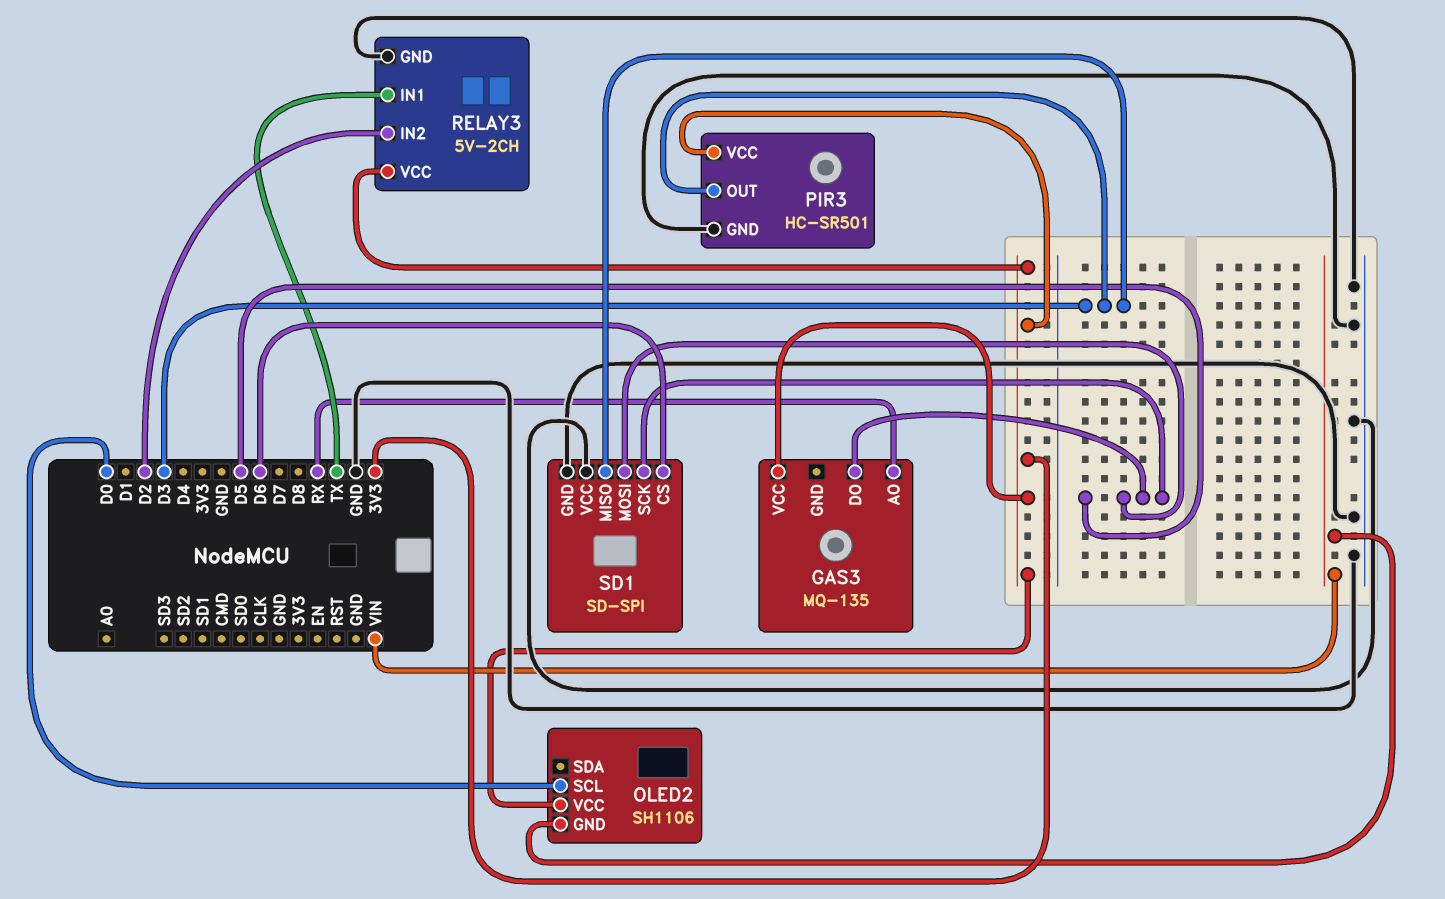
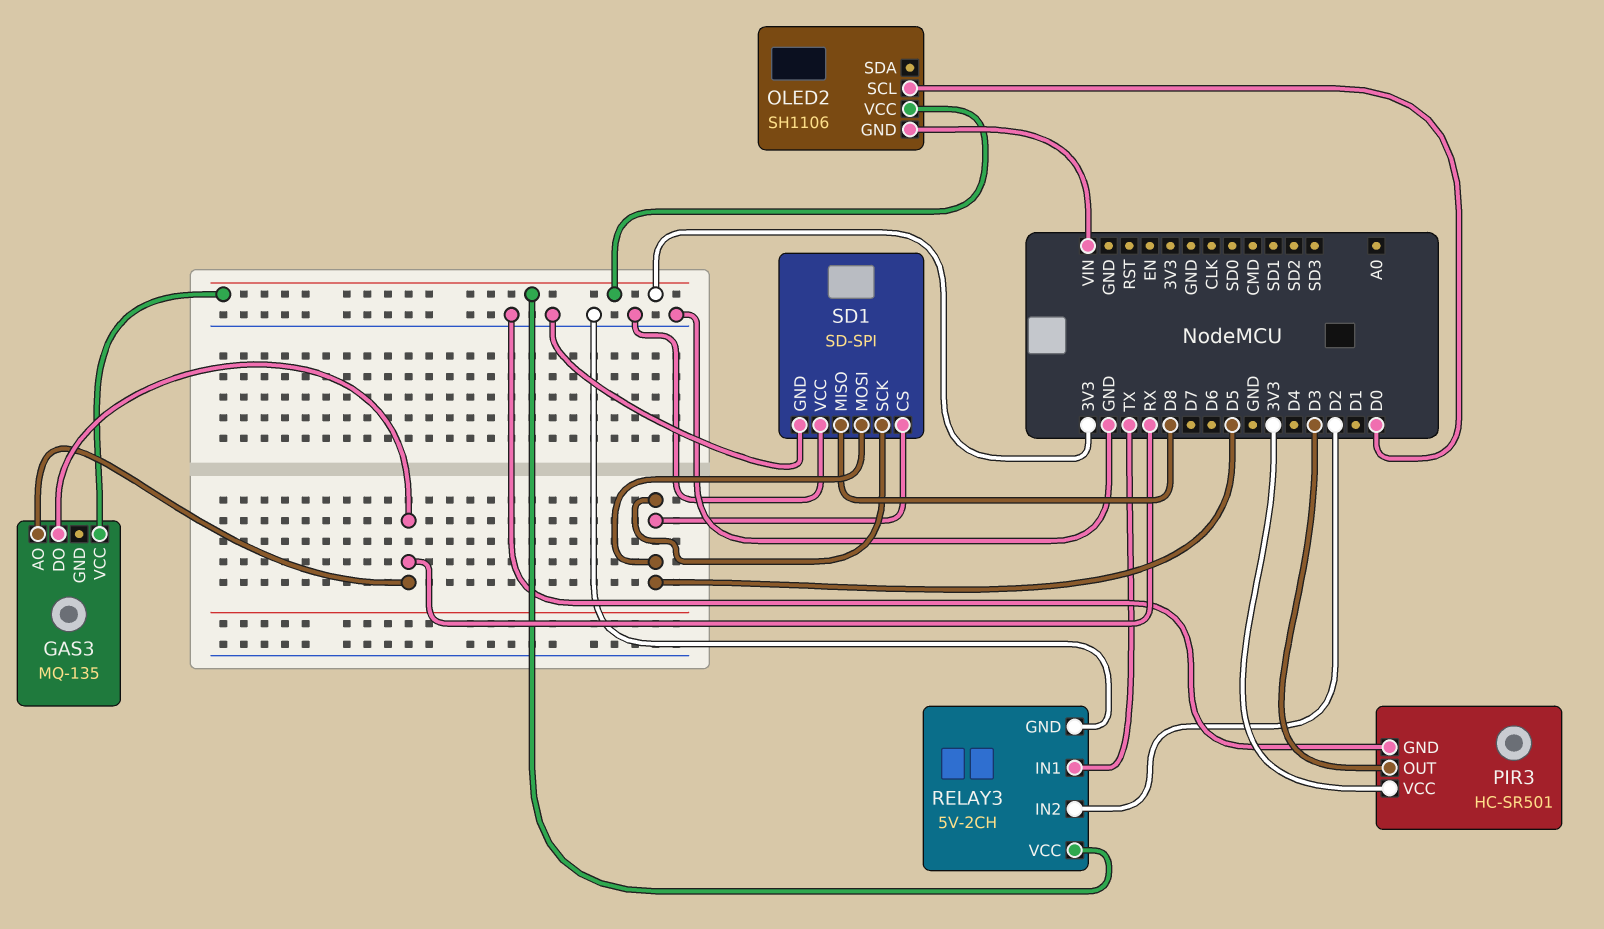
GAS3 pin DO: D5 -> RX
SD1 pin CS: D6 -> D5
SD1 pin MISO: D3 -> D8

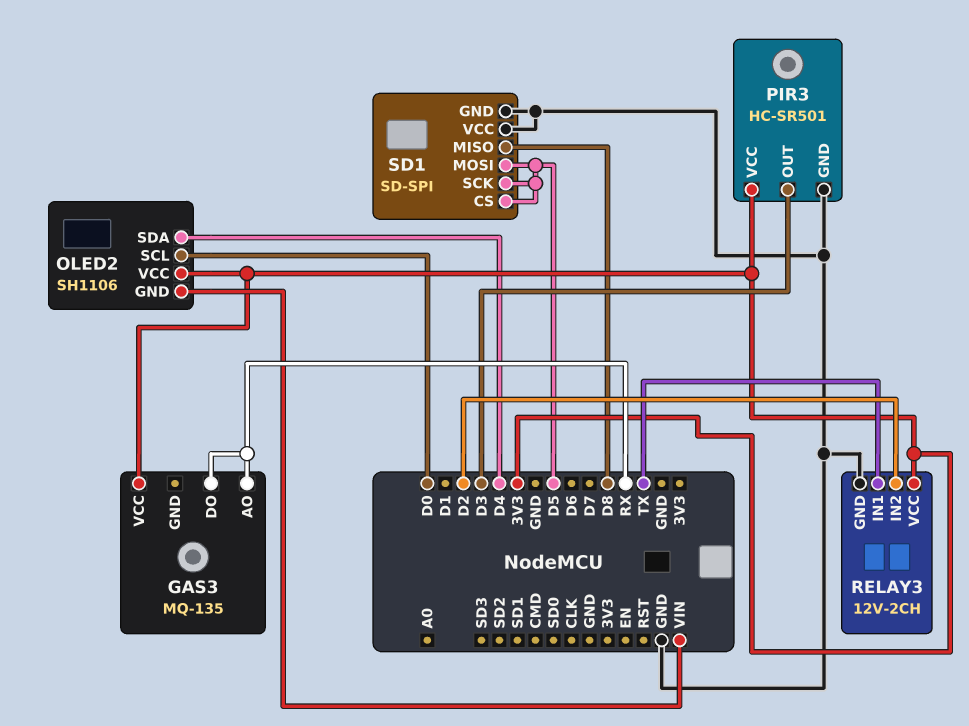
OLED2 pin SDA: none -> D4
RELAY3: 5V-2CH -> 12V-2CH

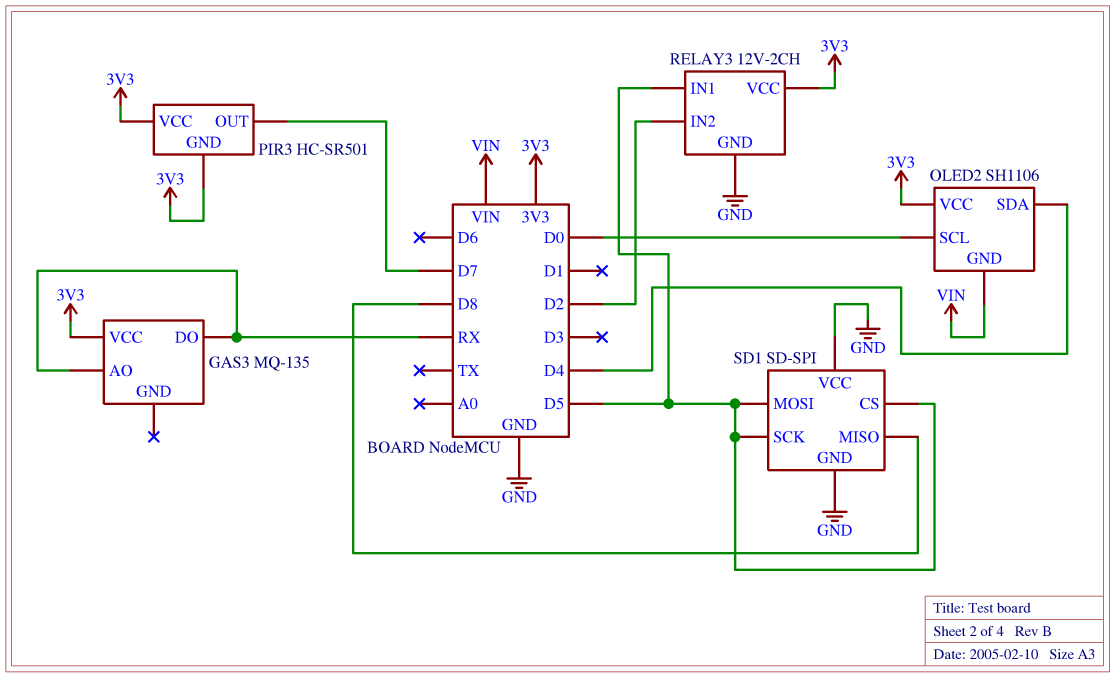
PIR3 pin GND: GND -> 3V3
PIR3 pin OUT: D3 -> D7
RELAY3 pin IN1: TX -> D5

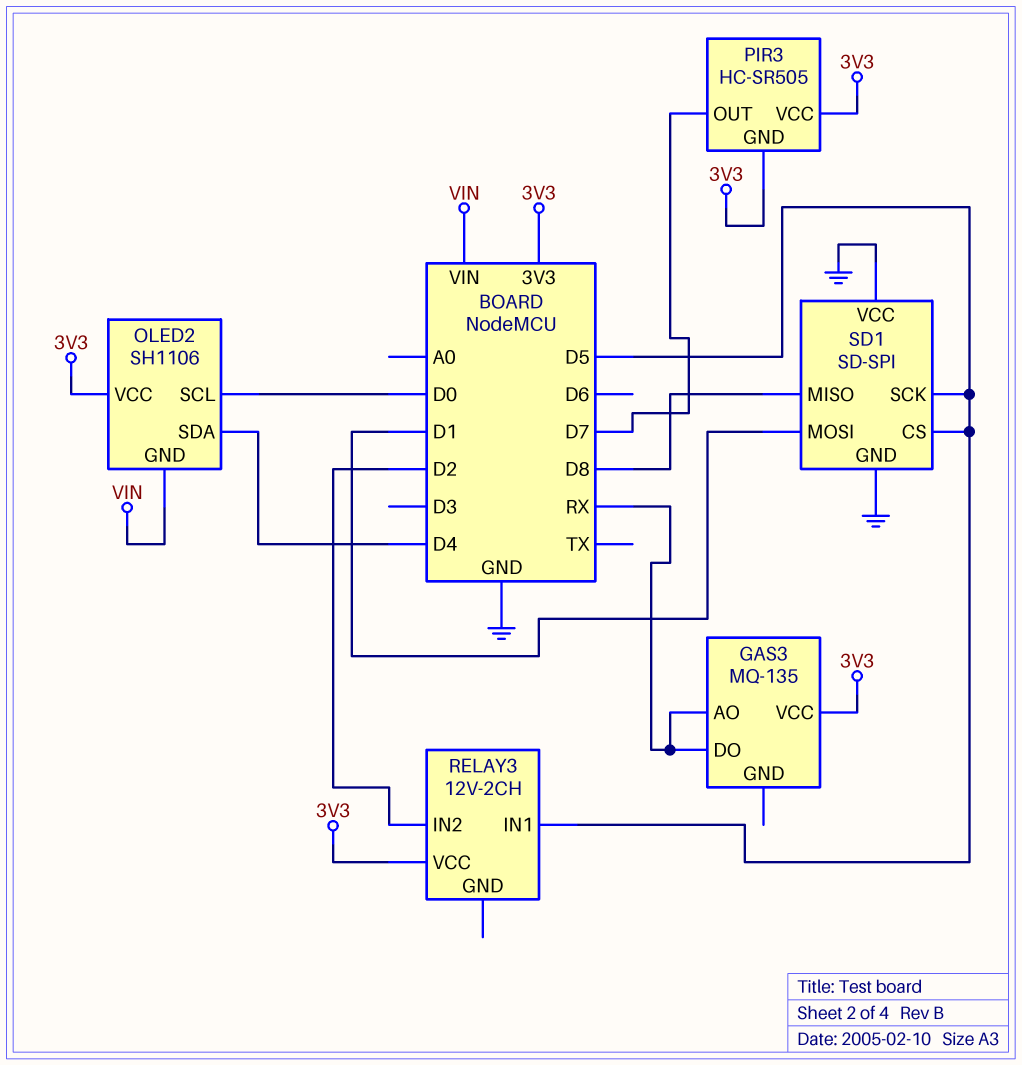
PIR3: HC-SR501 -> HC-SR505
RELAY3 pin GND: GND -> none
SD1 pin MOSI: D5 -> D1

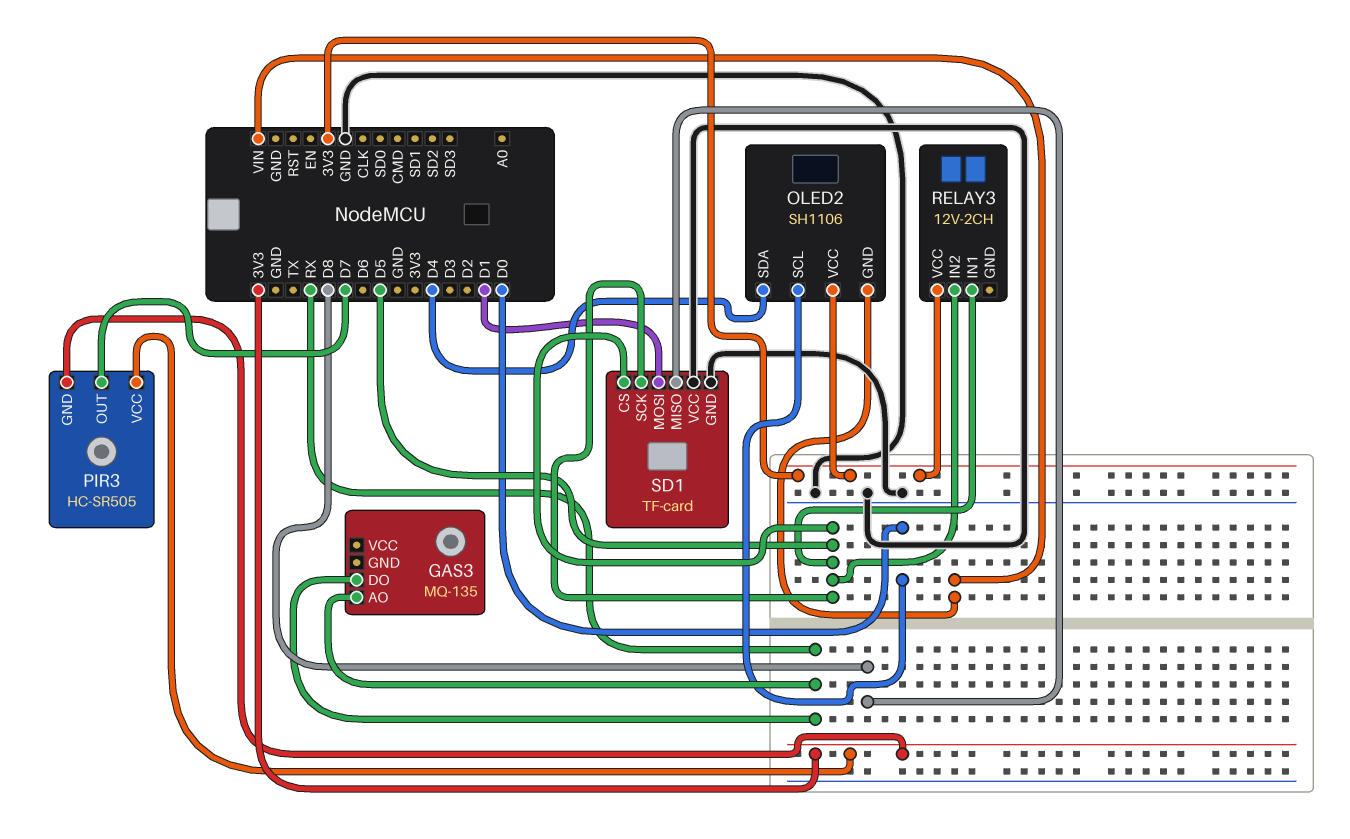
GAS3 pin VCC: 3V3 -> none
RELAY3 pin IN2: D2 -> D5
SD1: SD-SPI -> TF-card

